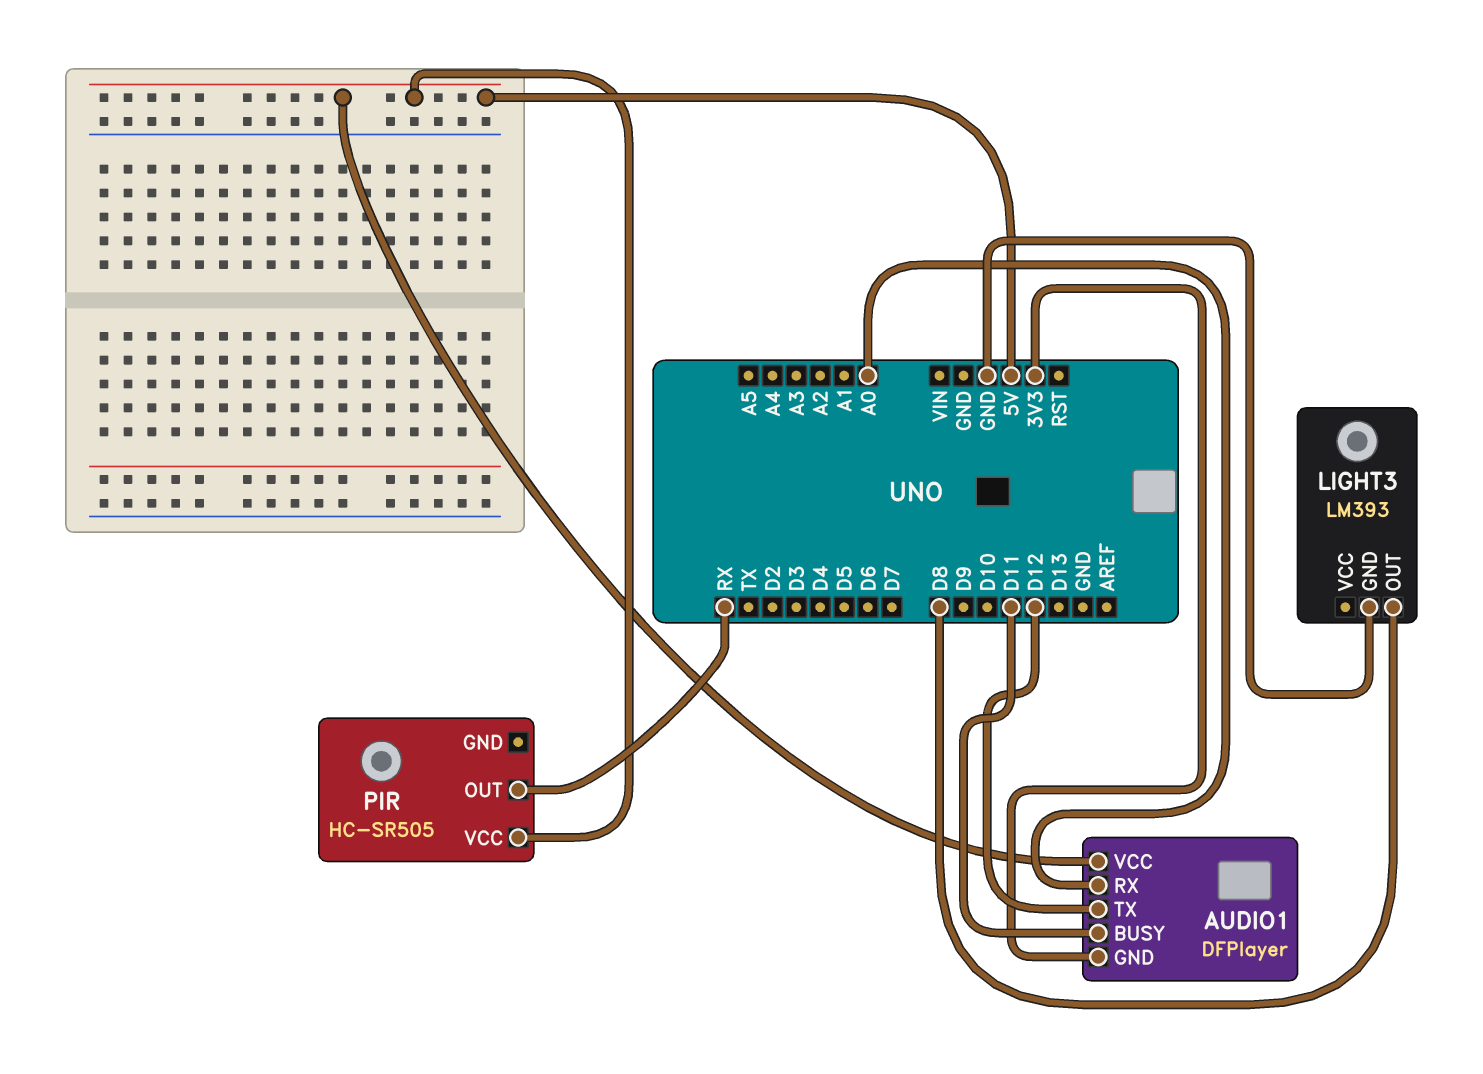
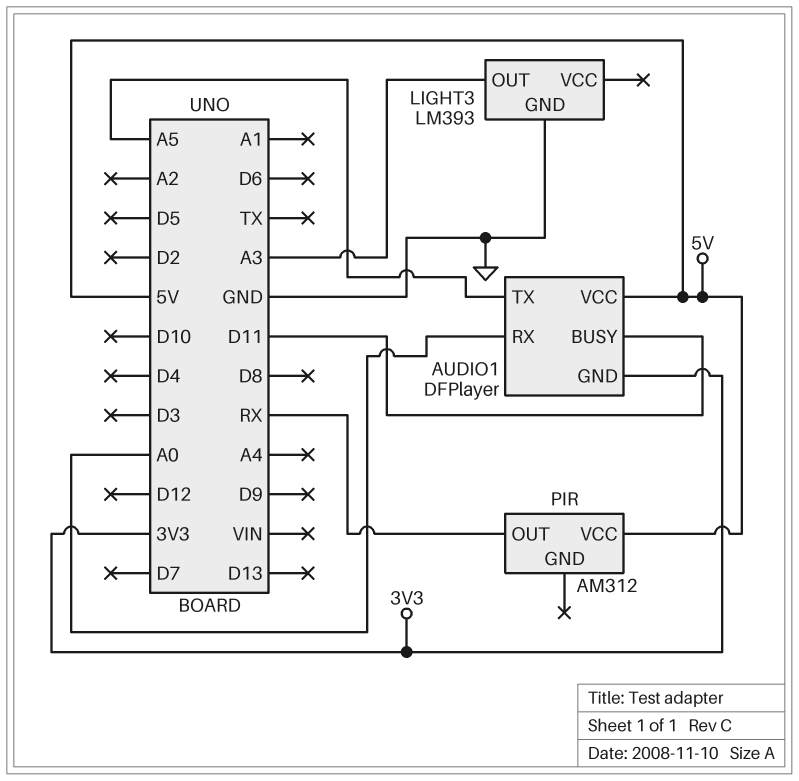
AUDIO1 pin TX: D12 -> A5
LIGHT3 pin OUT: D8 -> A3
PIR: HC-SR505 -> AM312

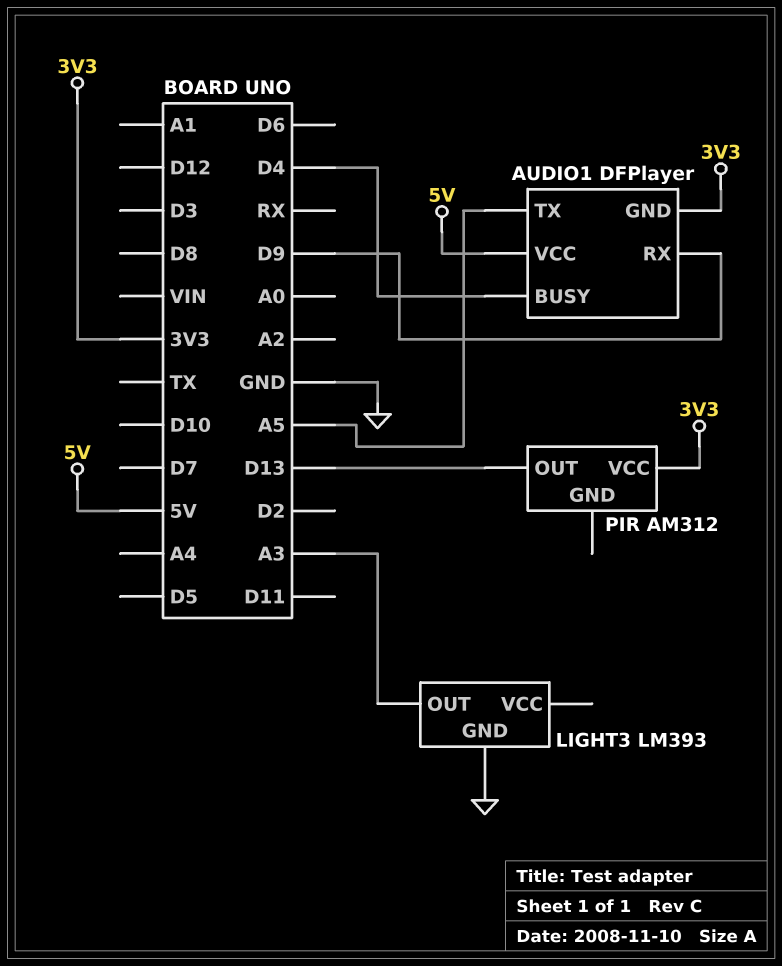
AUDIO1 pin BUSY: D11 -> D4
AUDIO1 pin RX: A0 -> D9
PIR pin OUT: RX -> D13
PIR pin VCC: 5V -> 3V3

